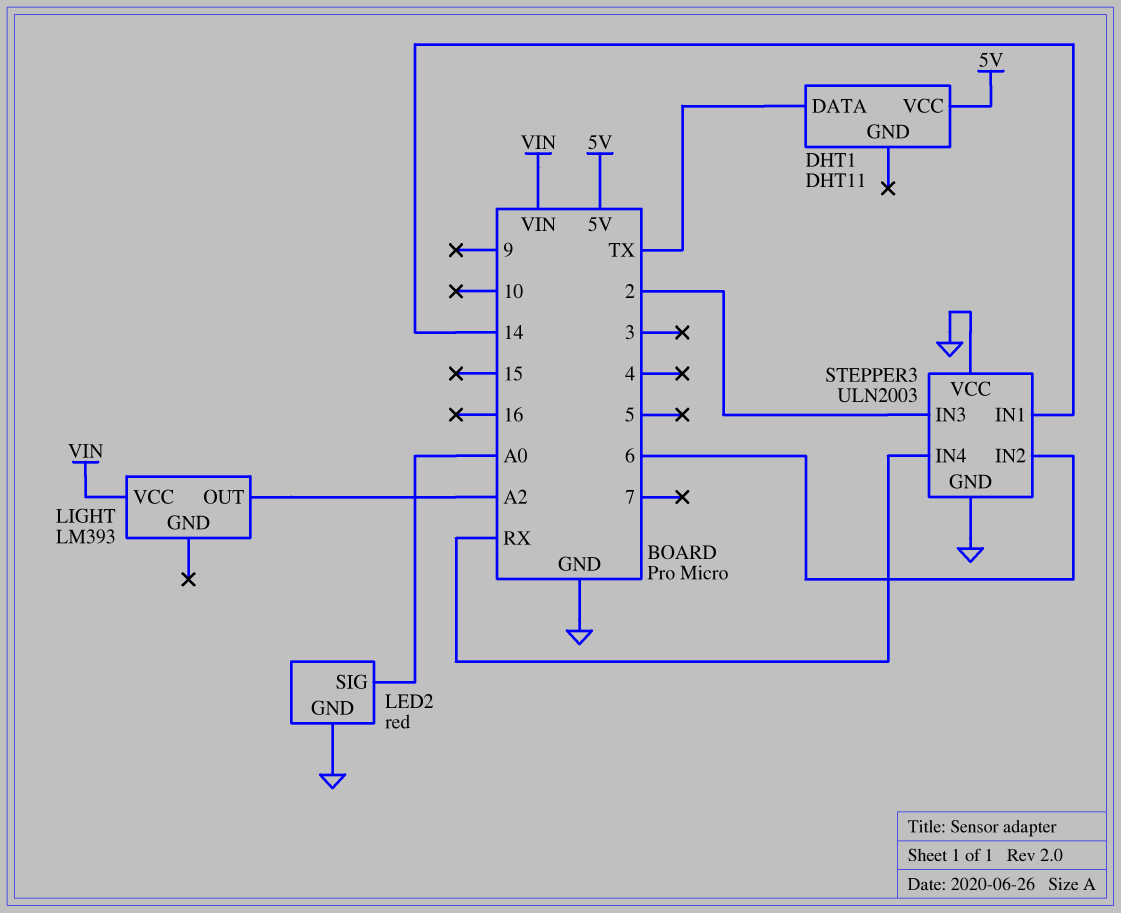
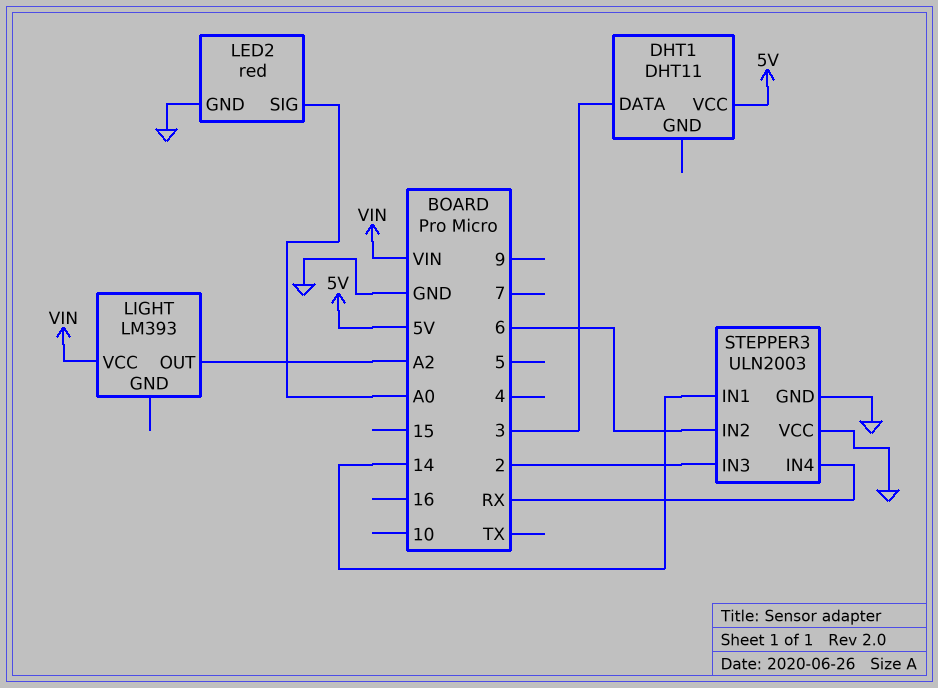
DHT1 pin DATA: TX -> 3

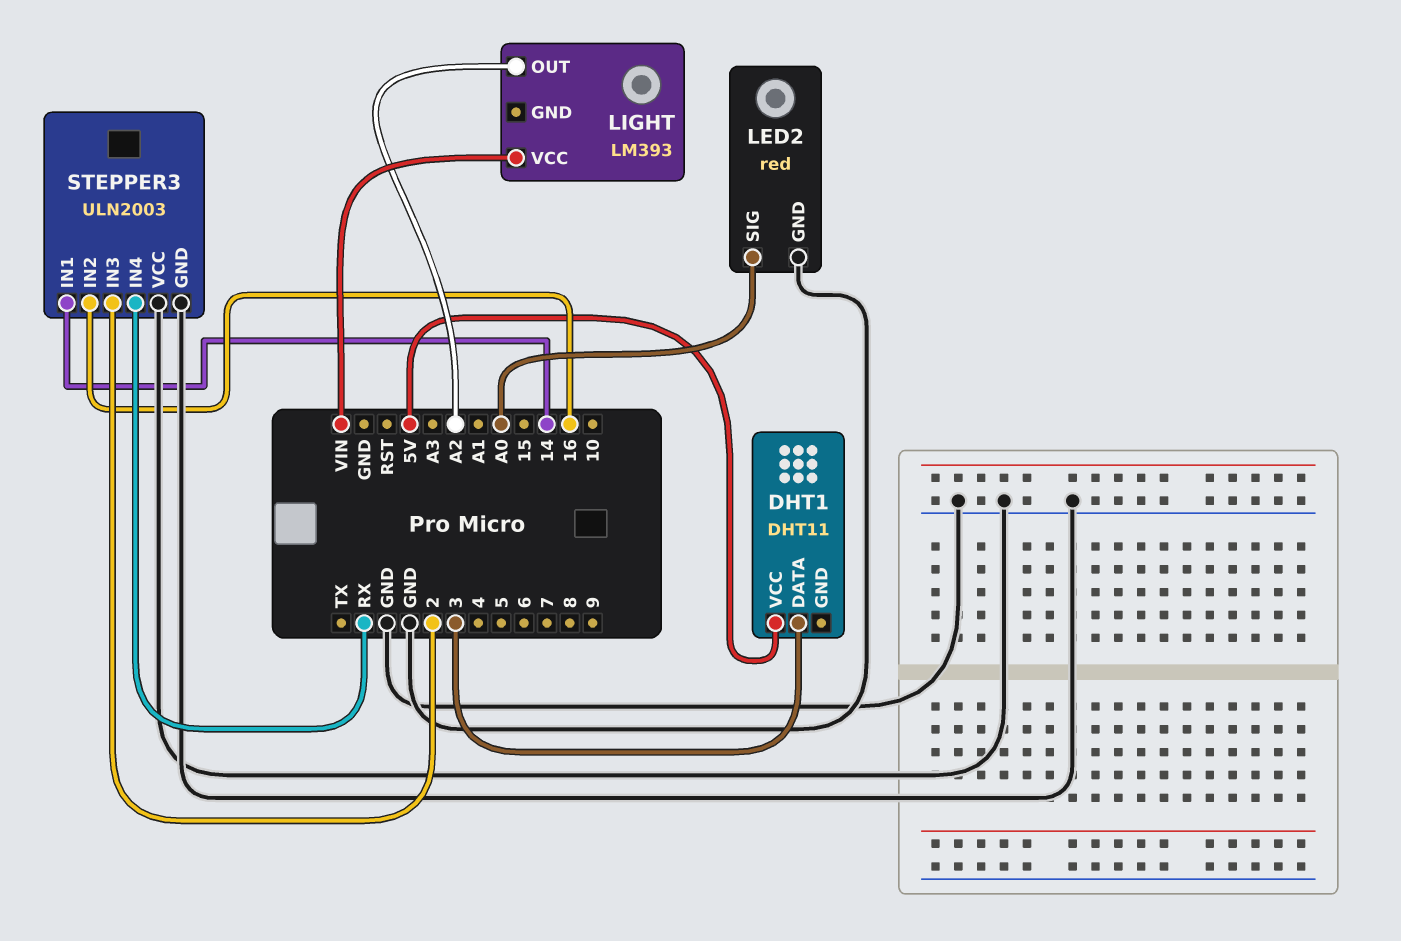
STEPPER3 pin IN2: 6 -> 16

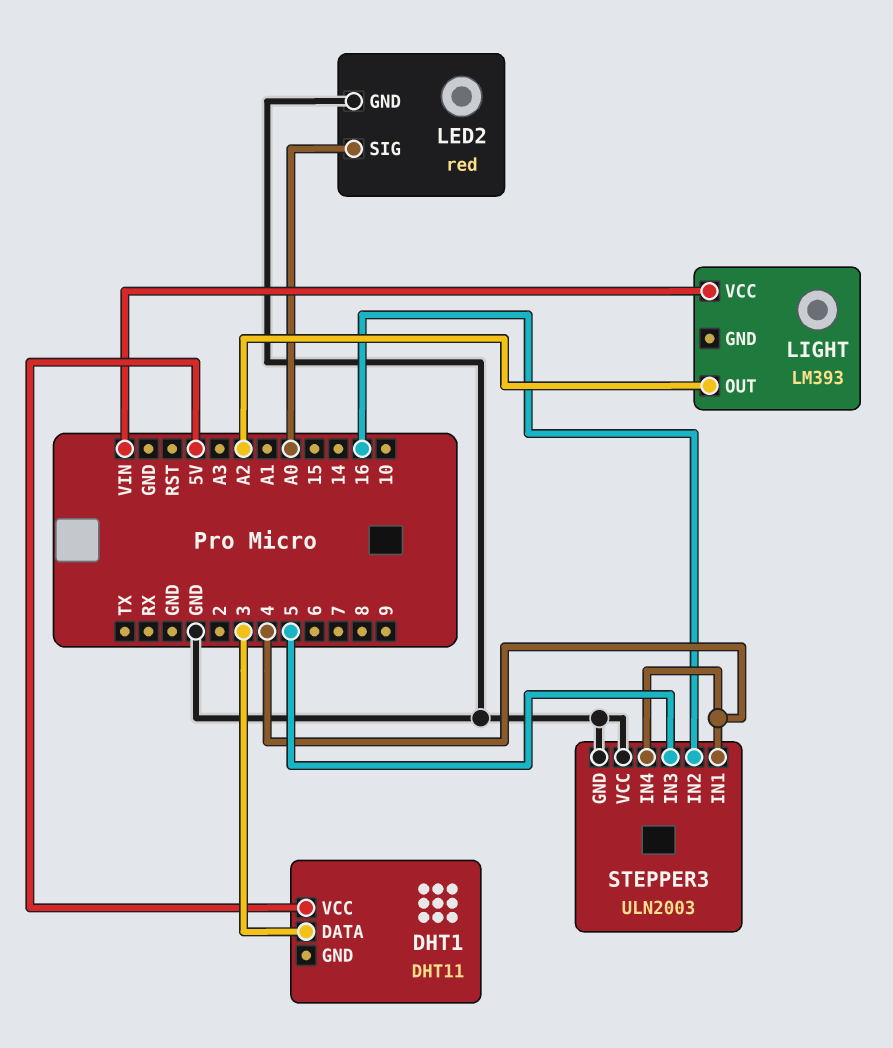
STEPPER3 pin IN1: 14 -> 4
STEPPER3 pin IN3: 2 -> 5
STEPPER3 pin IN4: RX -> 4

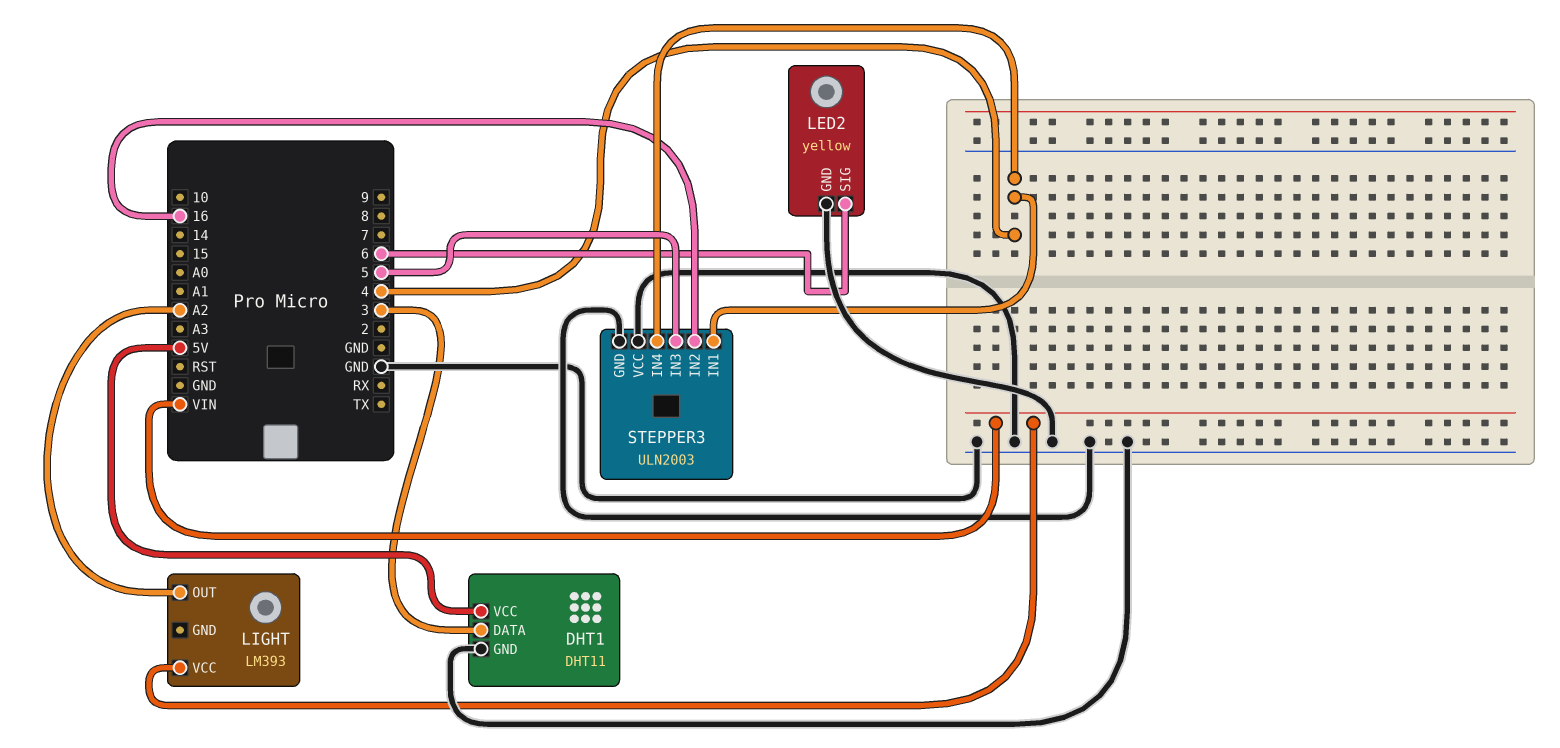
DHT1 pin GND: none -> GND
LED2: red -> yellow
LED2 pin SIG: A0 -> 6

